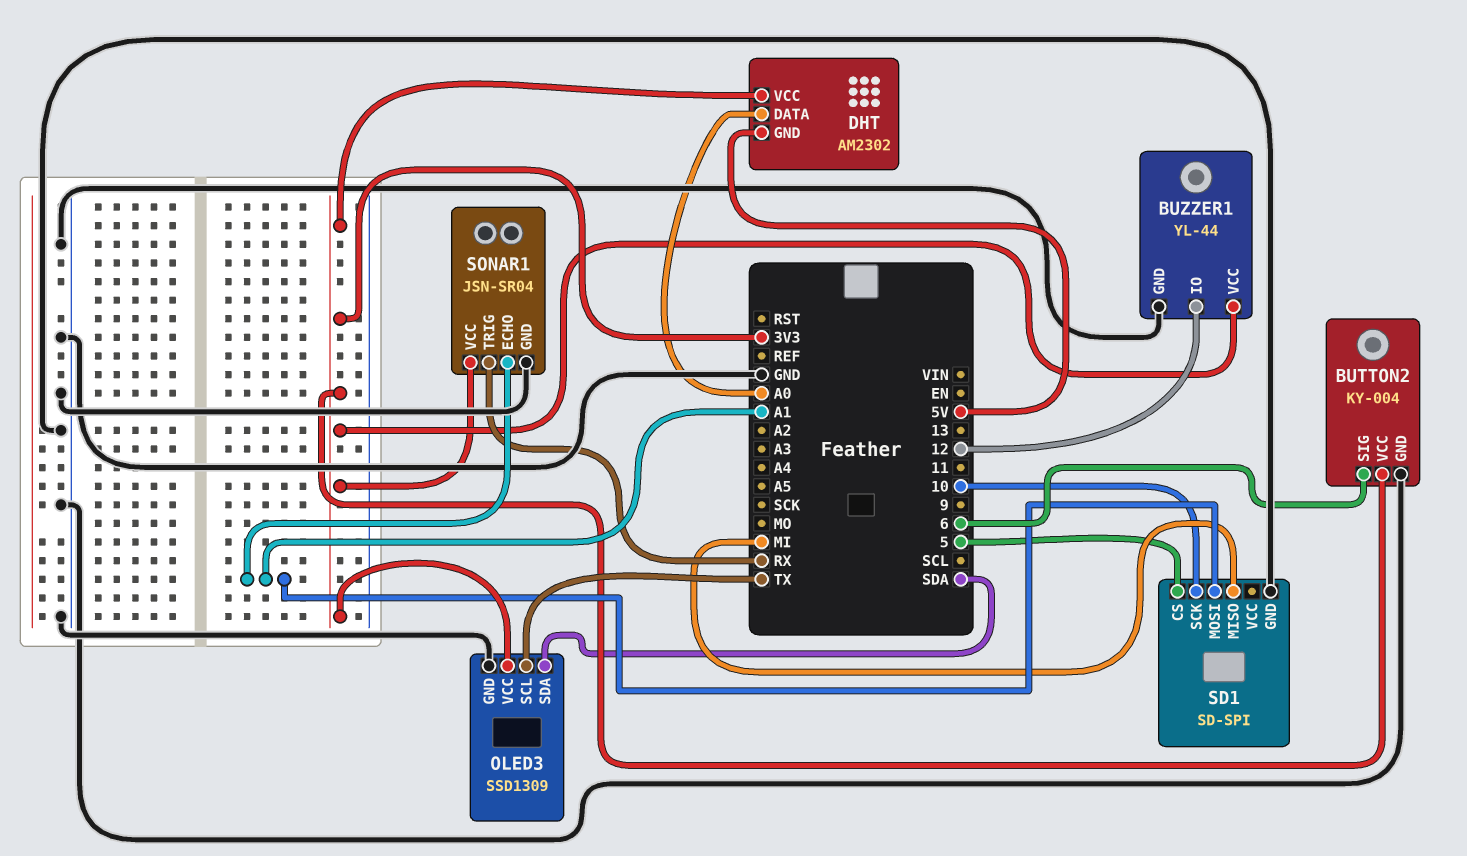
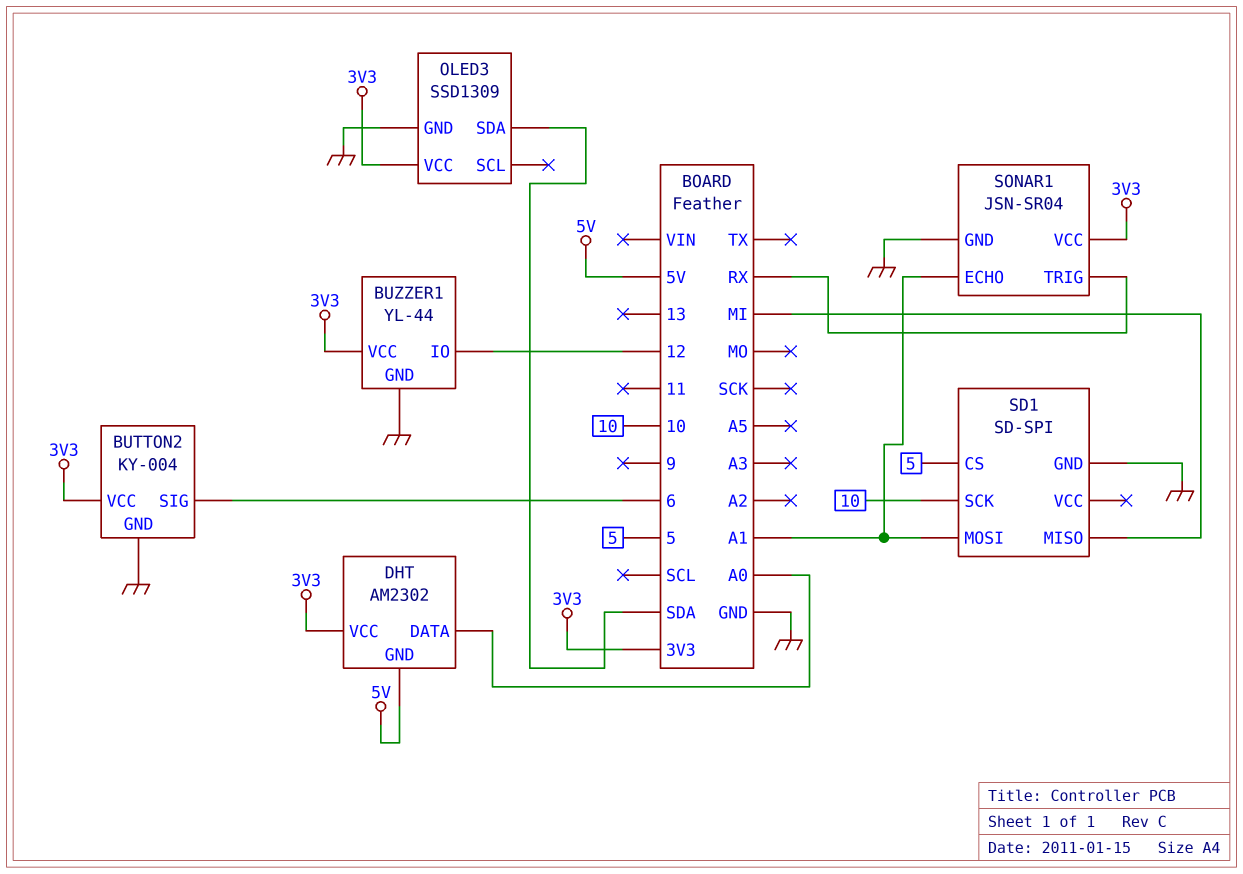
OLED3 pin SCL: TX -> none

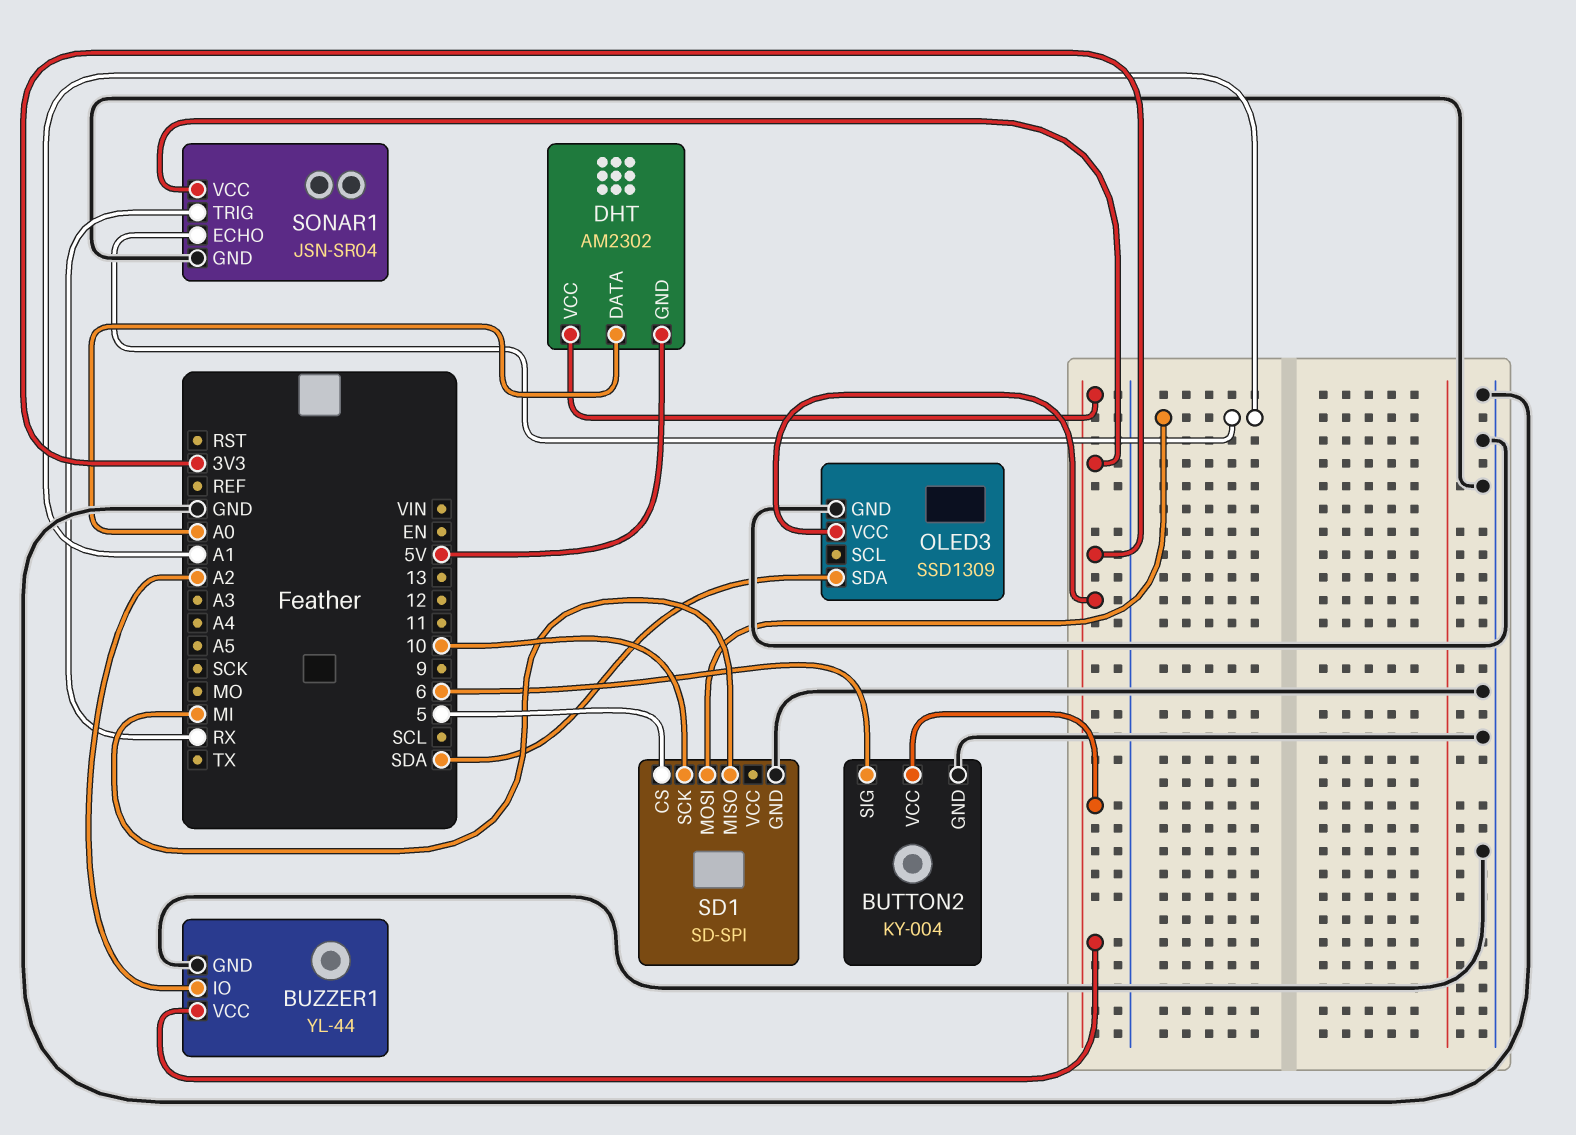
BUZZER1 pin IO: 12 -> A2

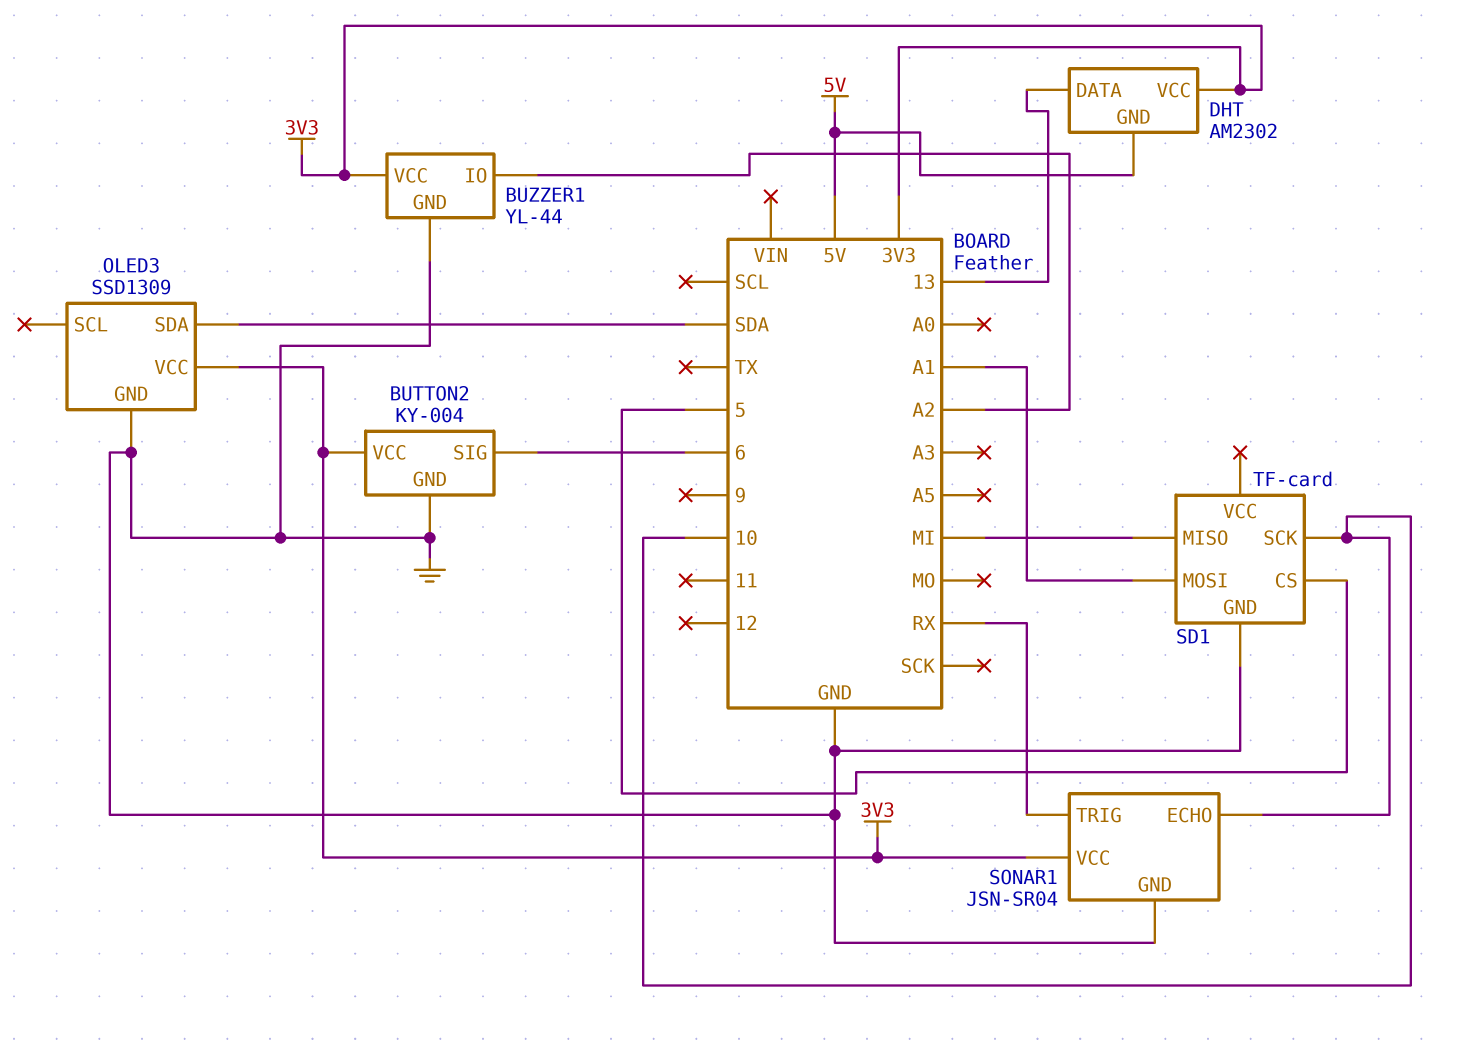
DHT pin DATA: A0 -> 13
SD1: SD-SPI -> TF-card
SONAR1 pin ECHO: A1 -> 10

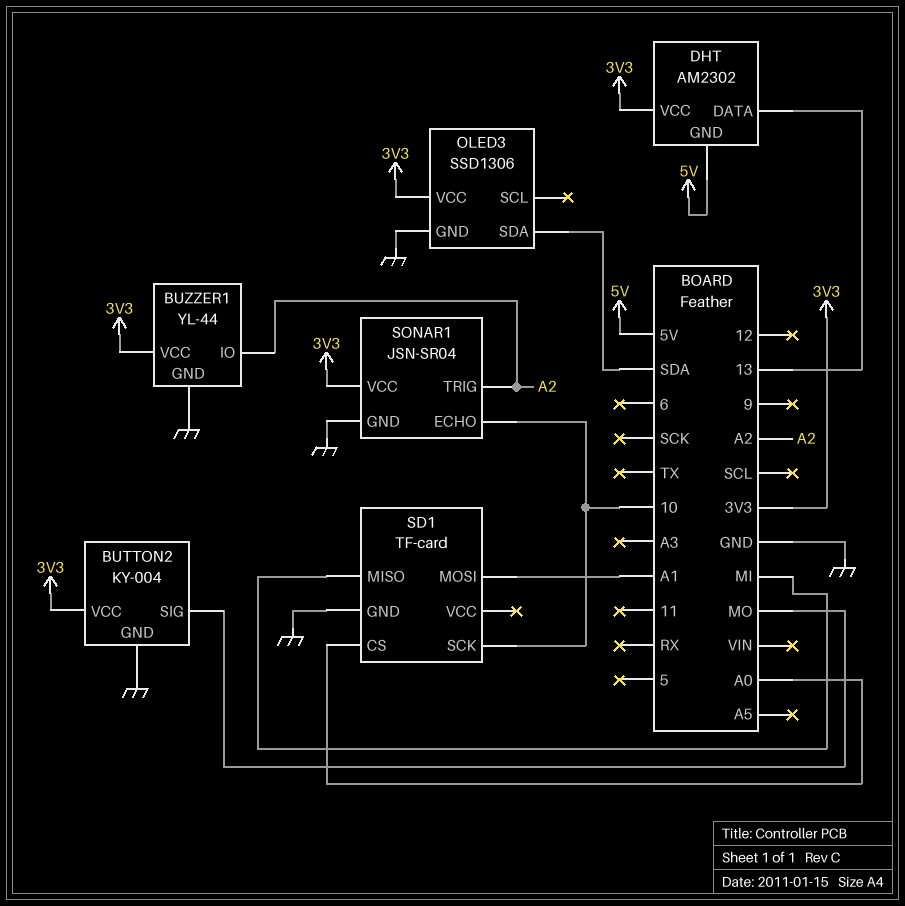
BUTTON2 pin SIG: 6 -> MO
OLED3: SSD1309 -> SSD1306
SD1 pin CS: 5 -> A0
SONAR1 pin TRIG: RX -> A2

